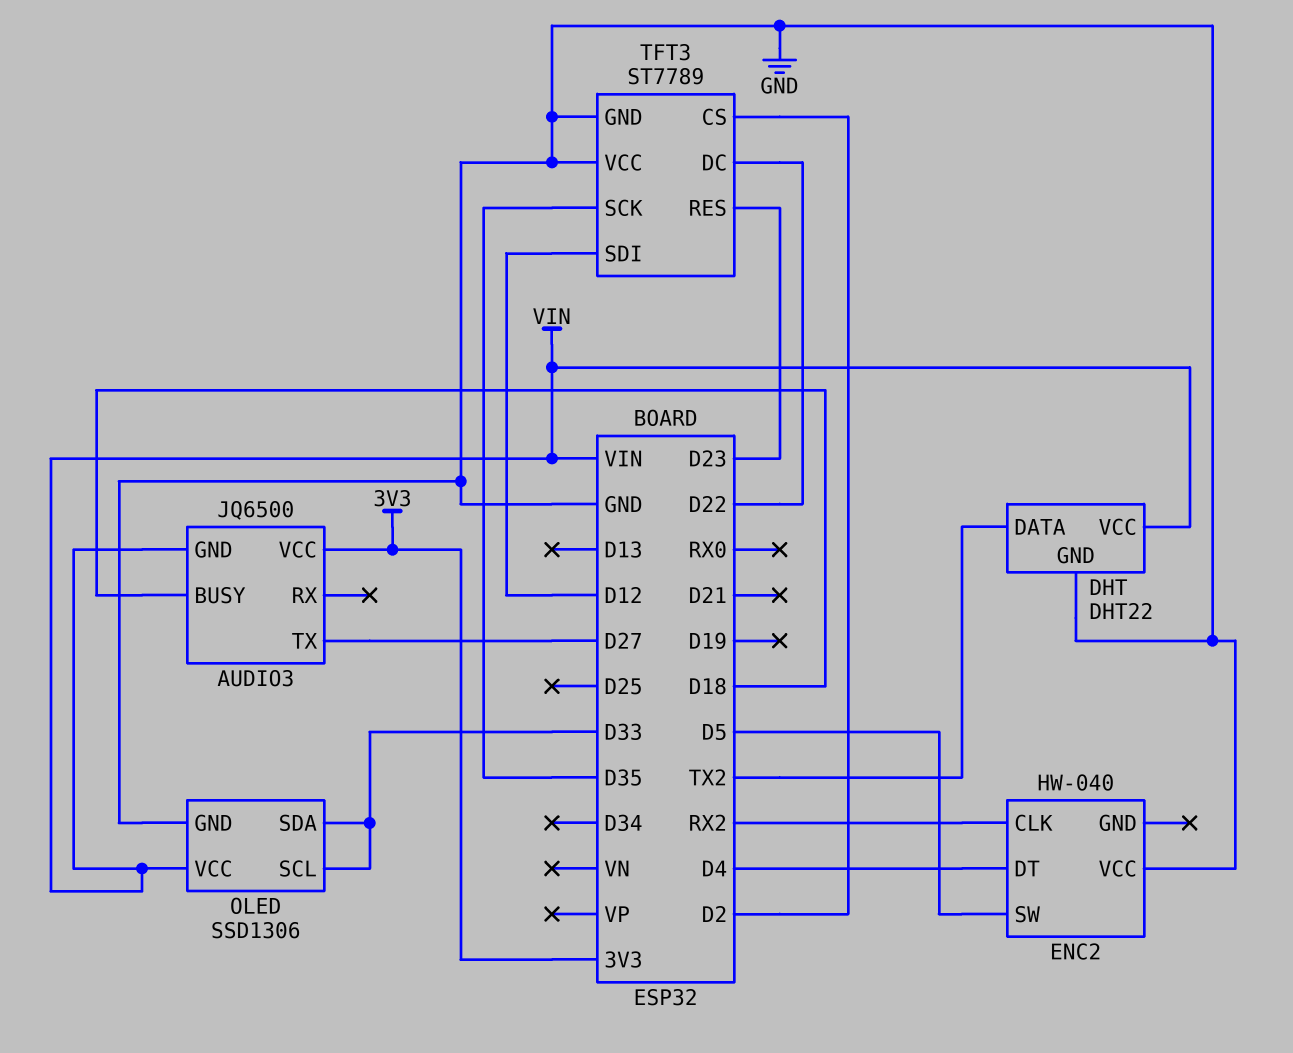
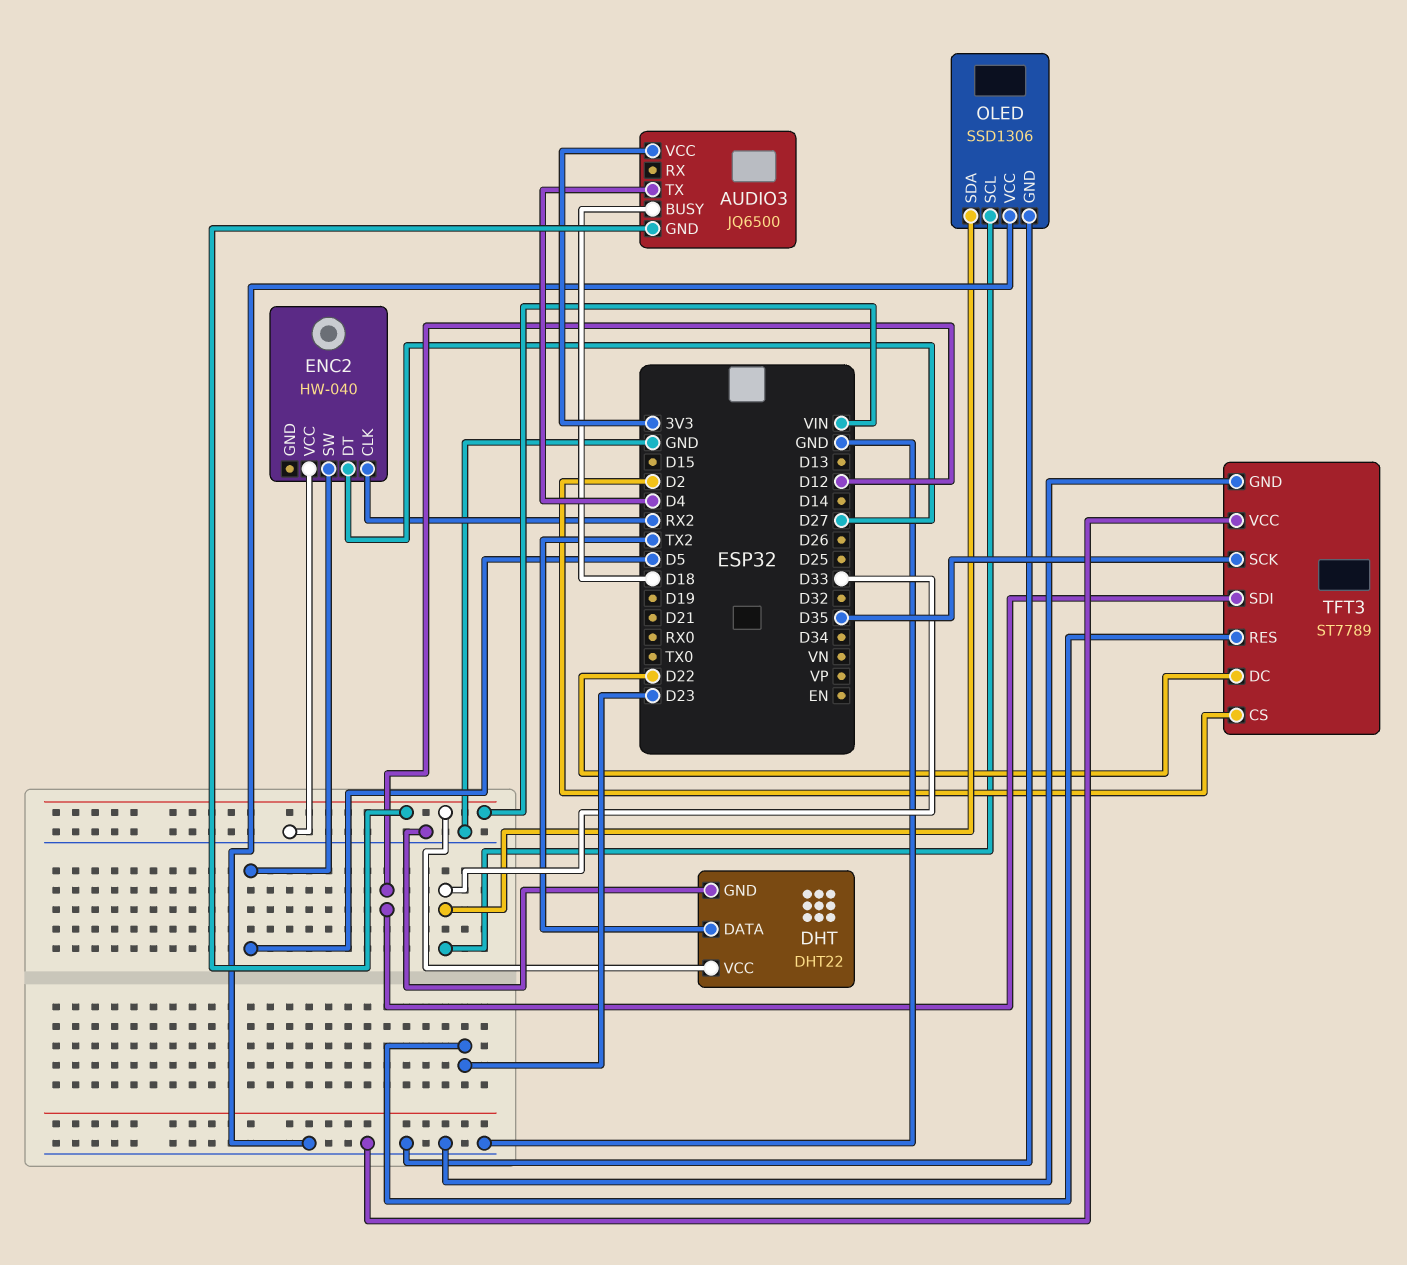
AUDIO3 pin TX: D27 -> D4
ENC2 pin DT: D4 -> D27
OLED pin VCC: VIN -> GND

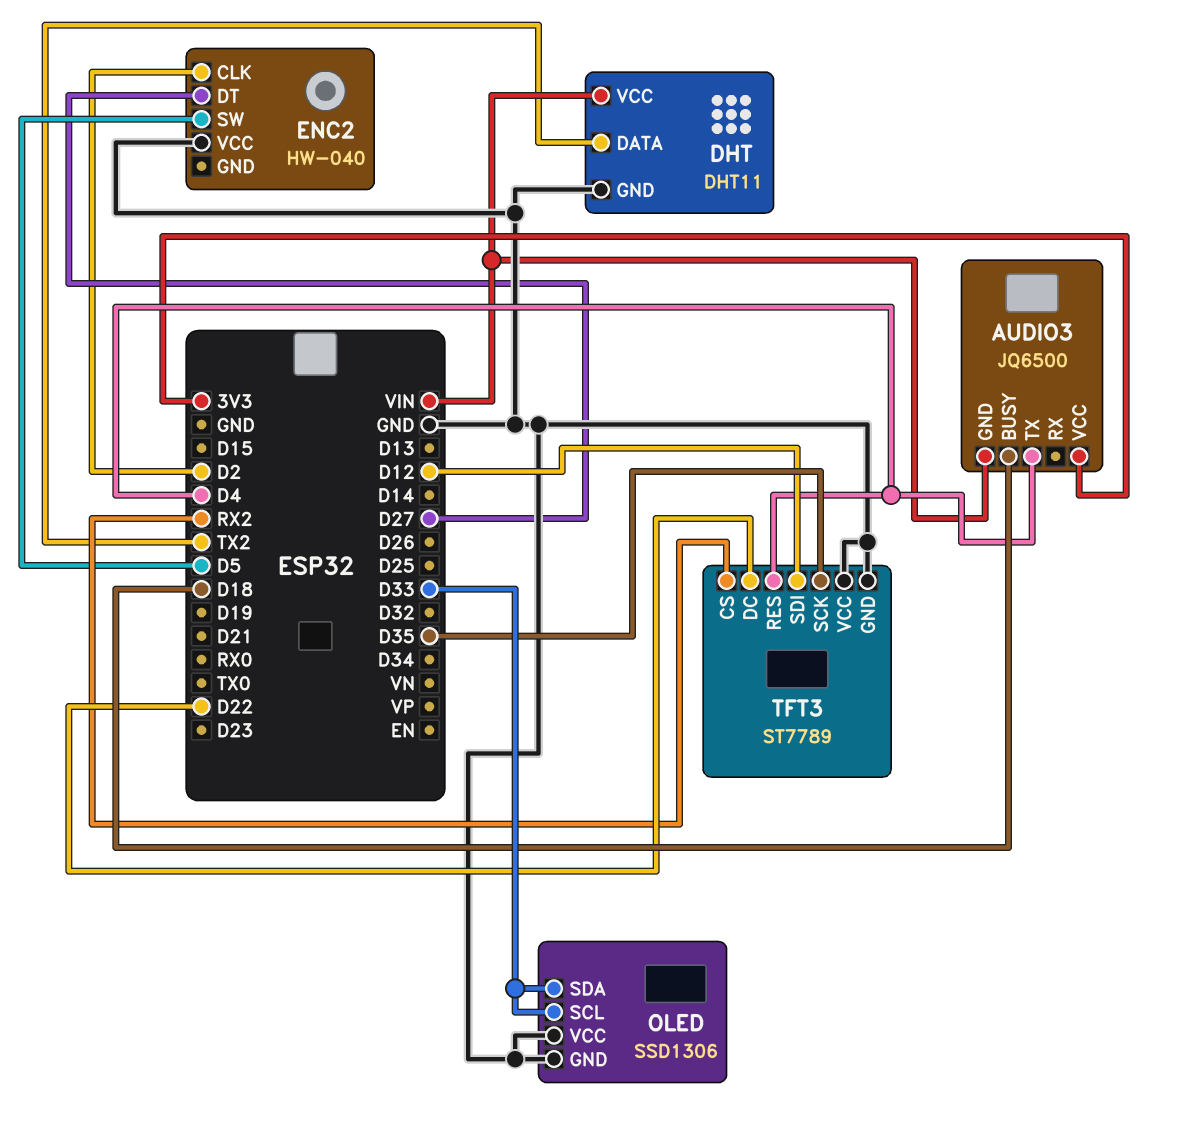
DHT: DHT22 -> DHT11
ENC2 pin CLK: RX2 -> D2
TFT3 pin CS: D2 -> RX2
TFT3 pin RES: D23 -> D4

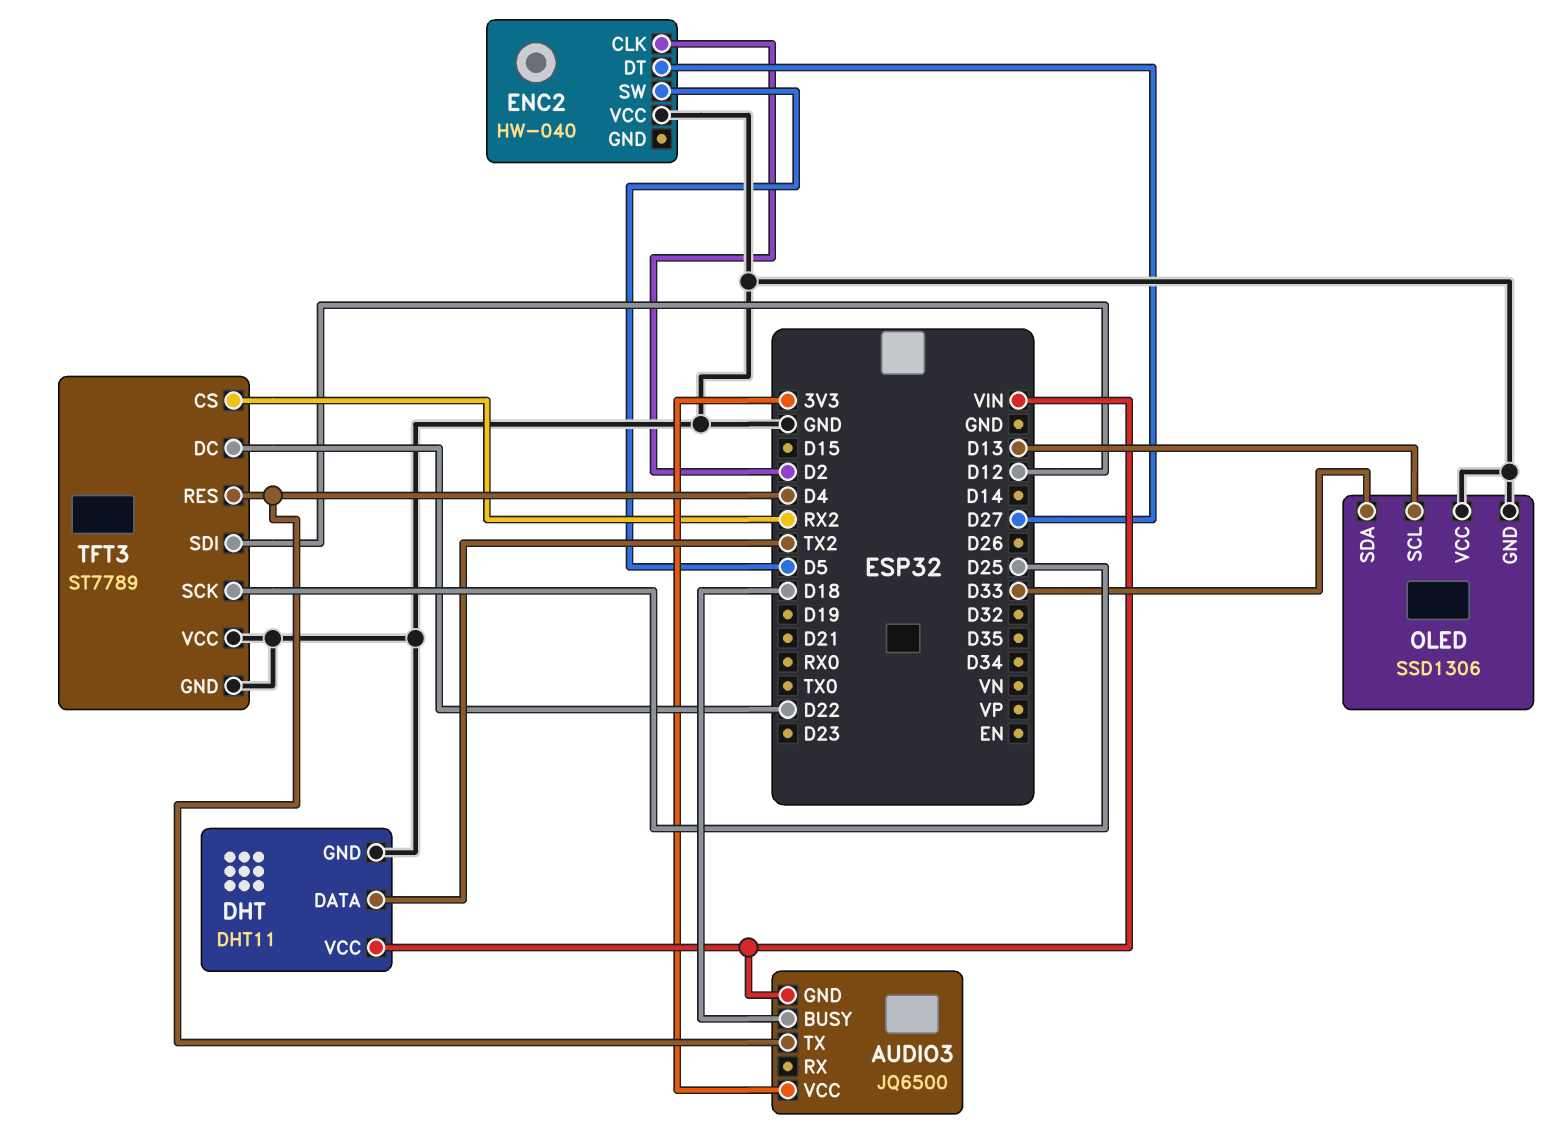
OLED pin SCL: D33 -> D13
TFT3 pin SCK: D35 -> D25

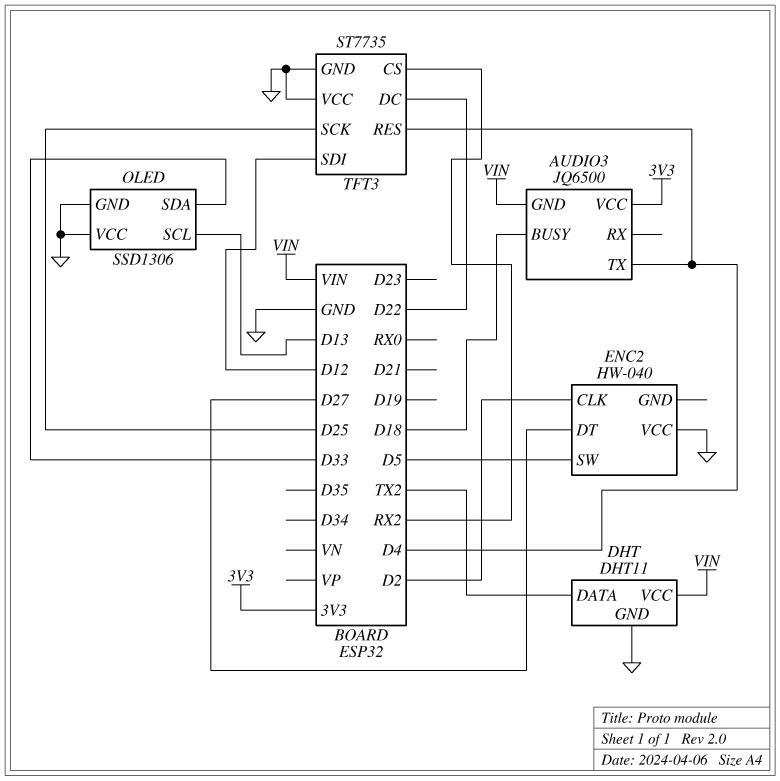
TFT3: ST7789 -> ST7735

